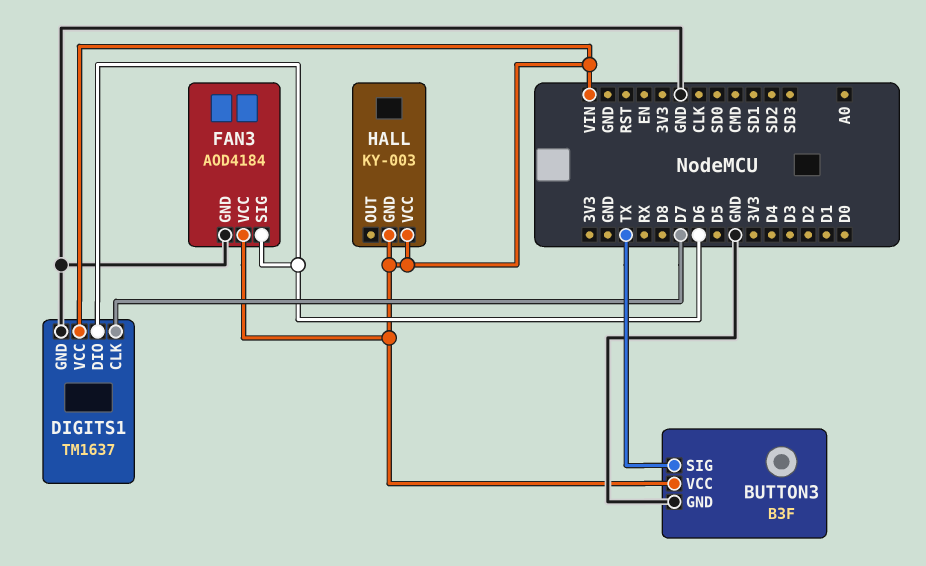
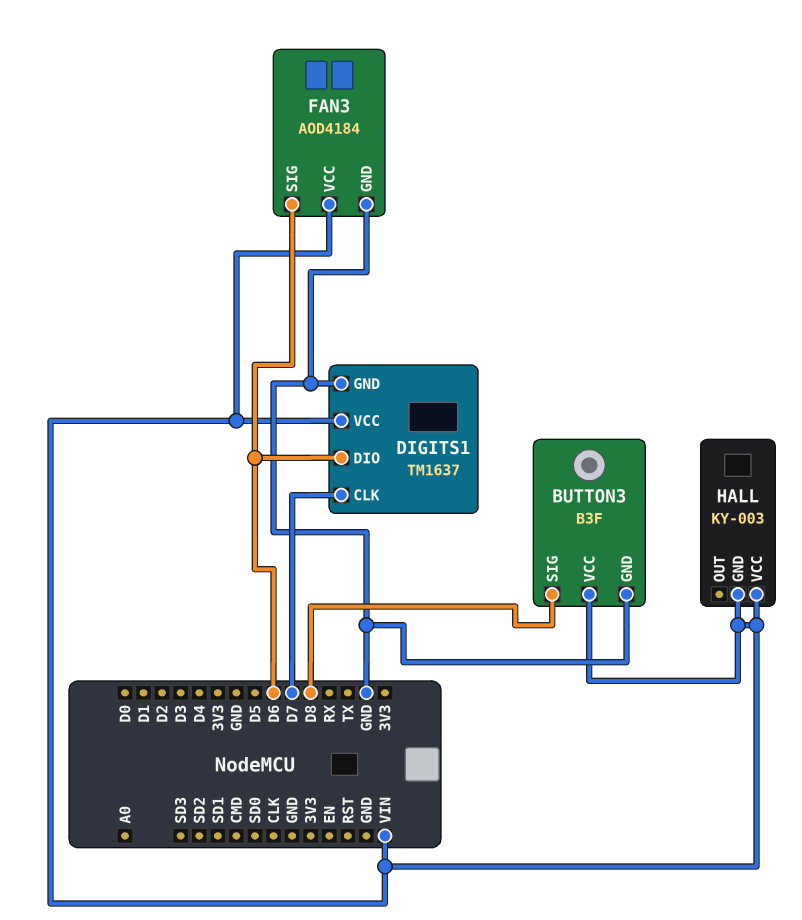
BUTTON3 pin SIG: TX -> D8

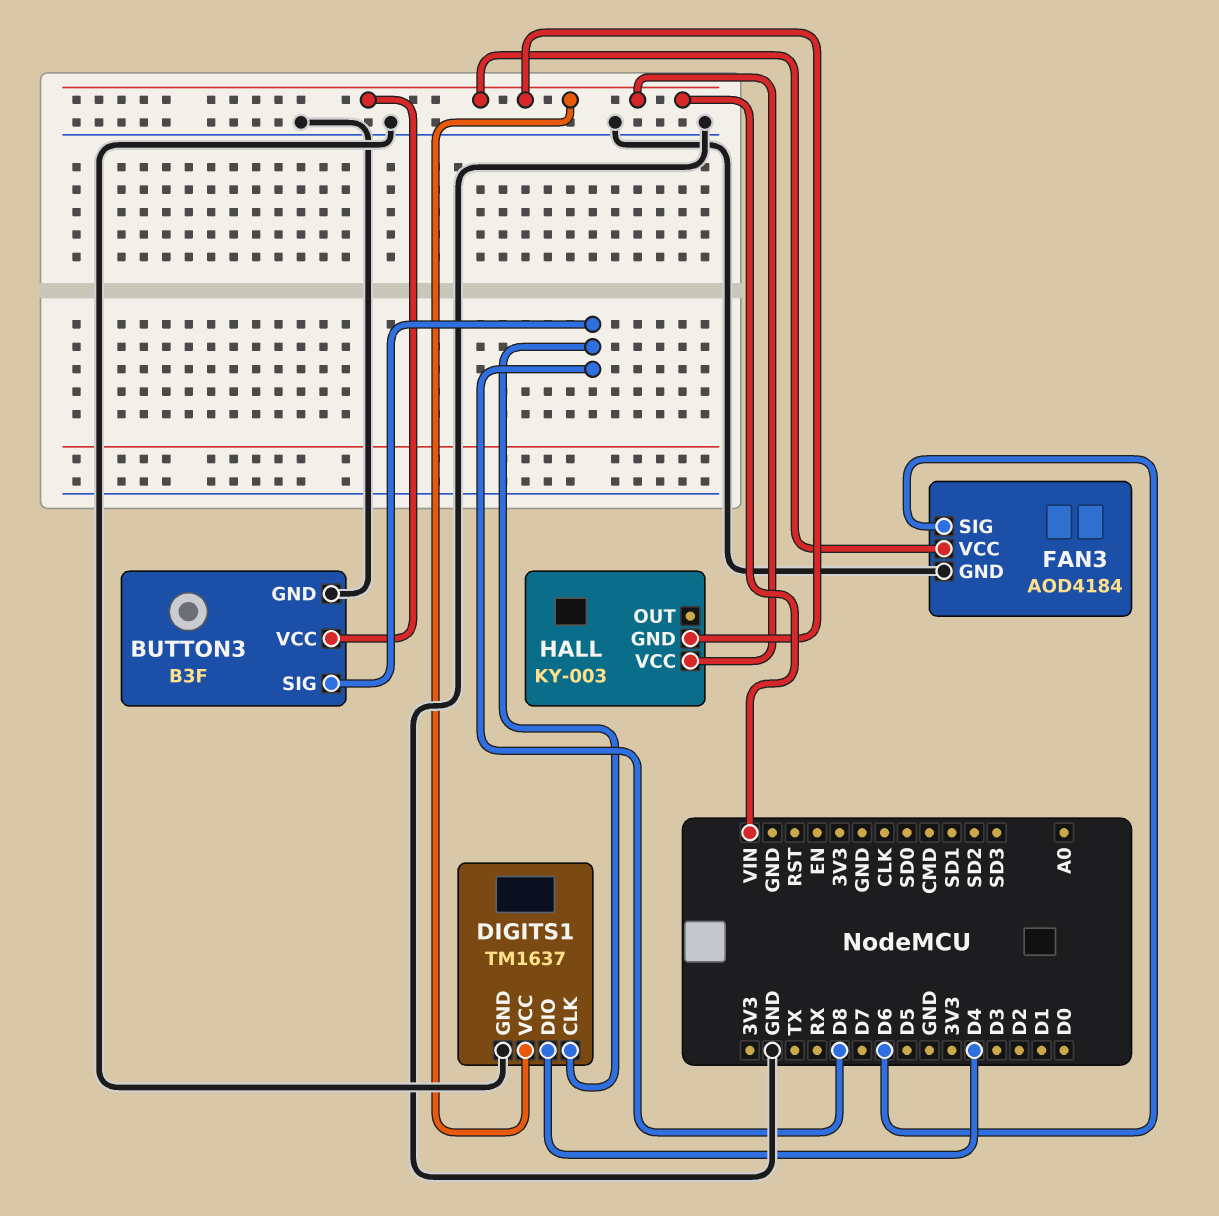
DIGITS1 pin CLK: D7 -> D8
DIGITS1 pin DIO: D6 -> D4

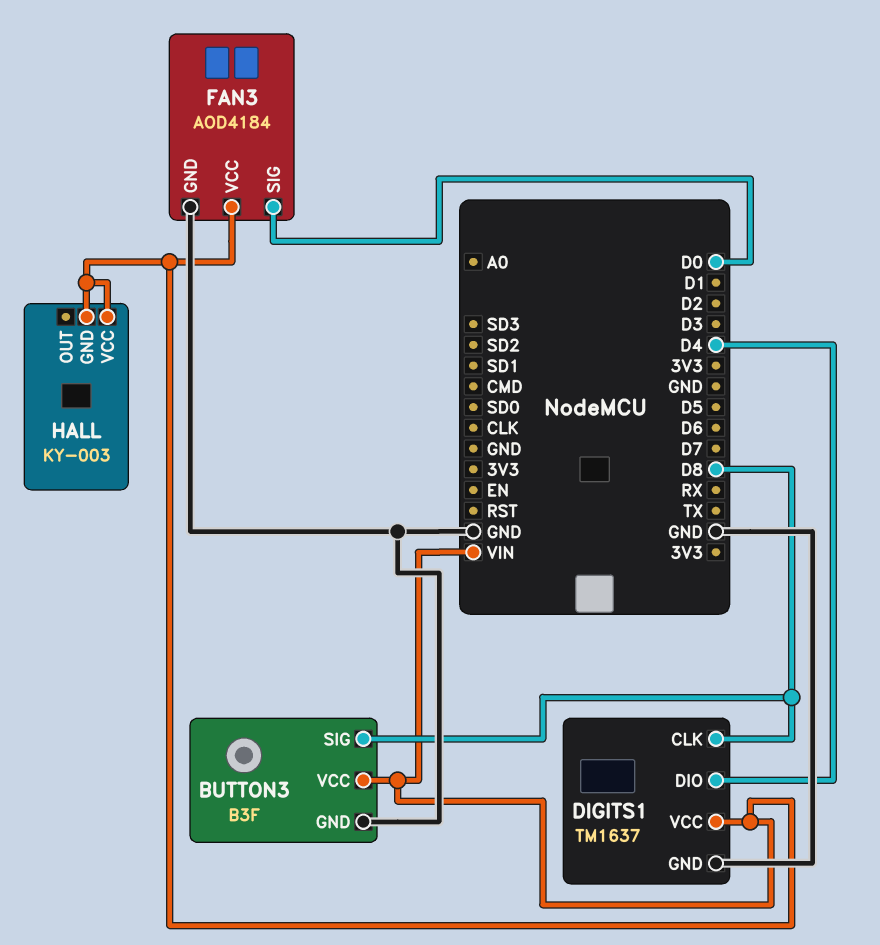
FAN3 pin SIG: D6 -> D0

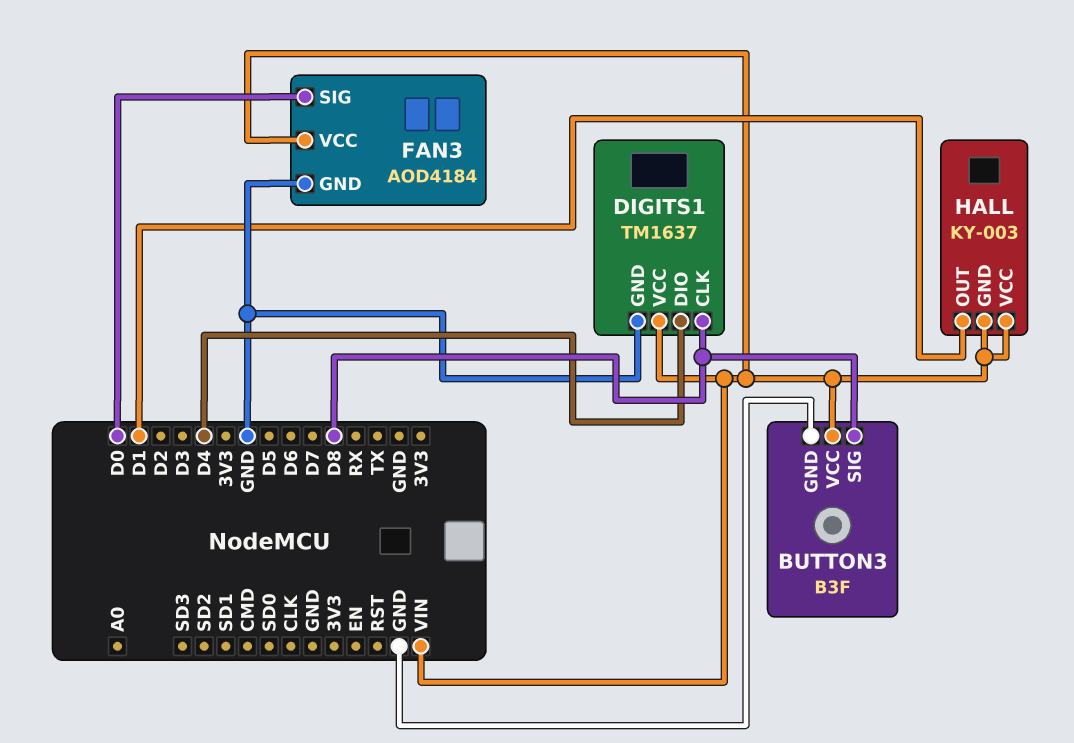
HALL pin OUT: none -> D1

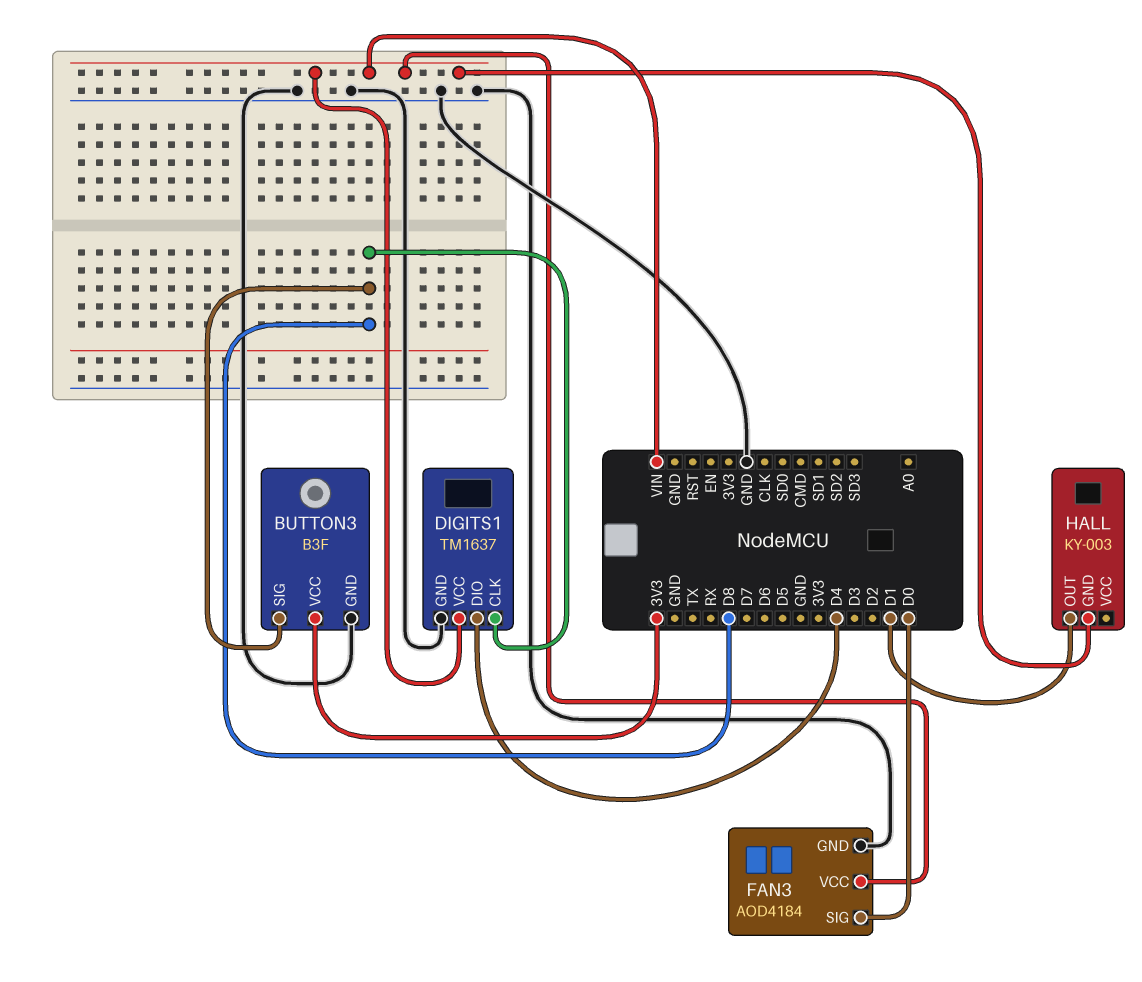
BUTTON3 pin VCC: VIN -> 3V3
HALL pin VCC: VIN -> none

